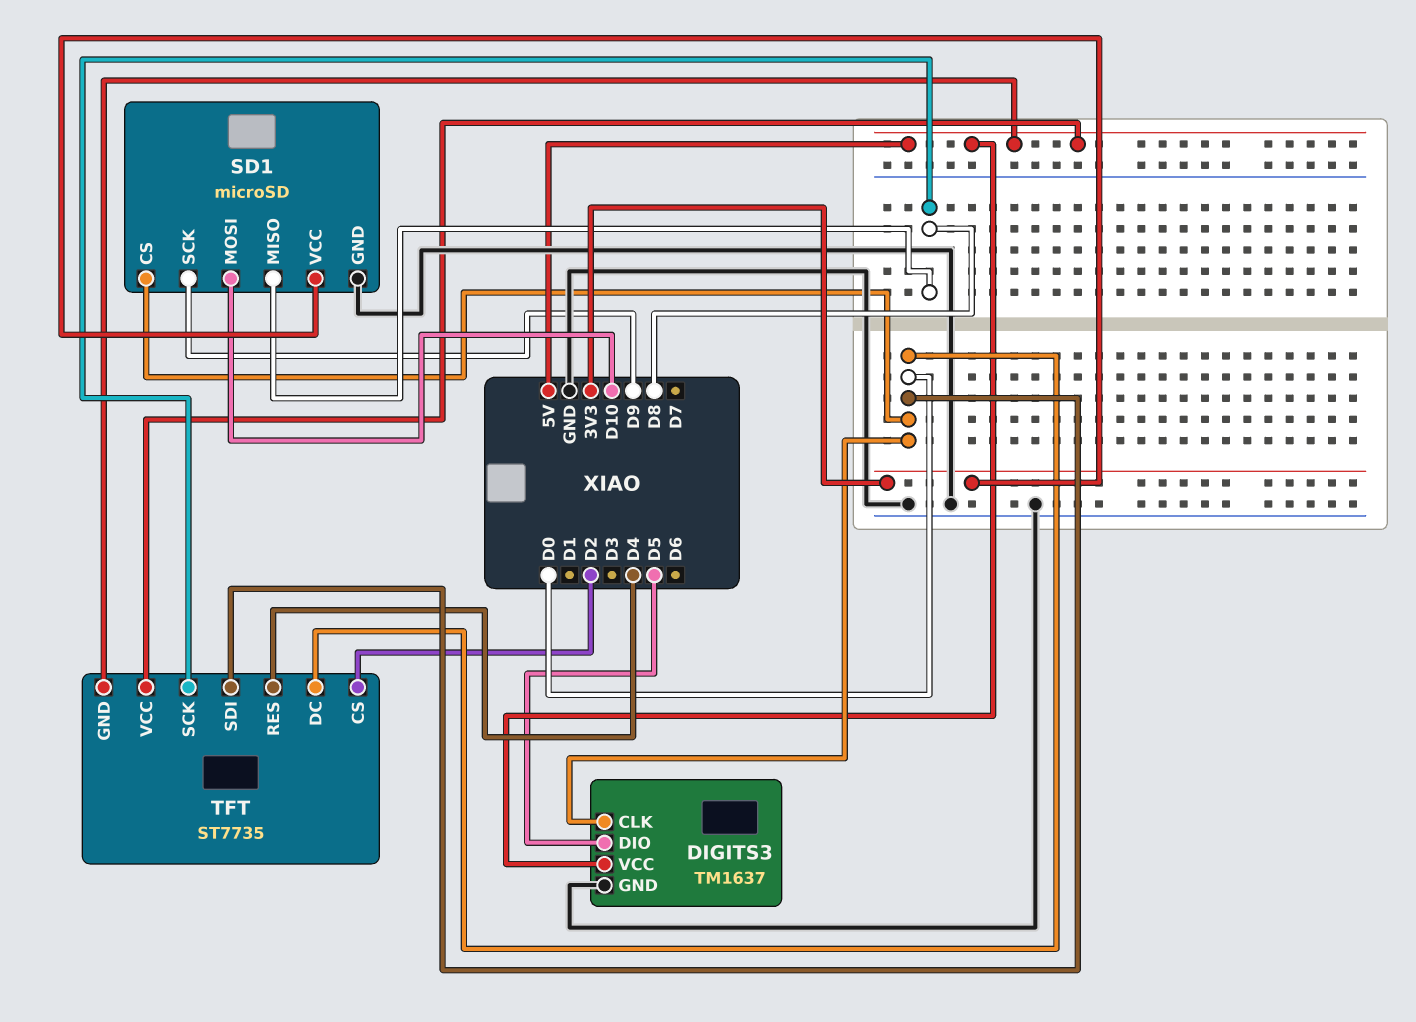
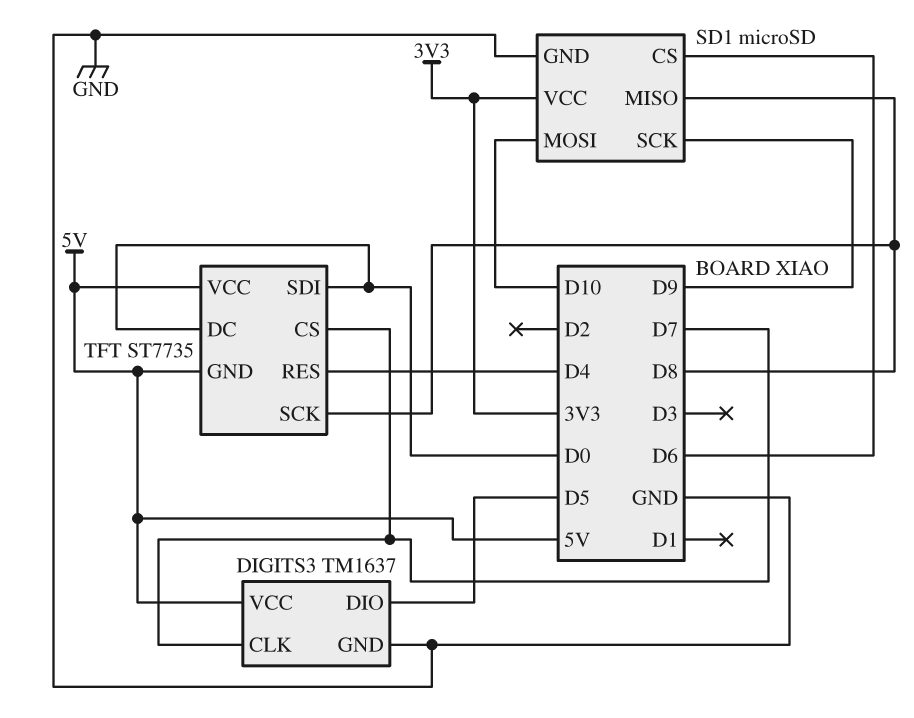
DIGITS3 pin CLK: D0 -> D7
SD1 pin CS: D0 -> D6
TFT pin CS: D2 -> D7

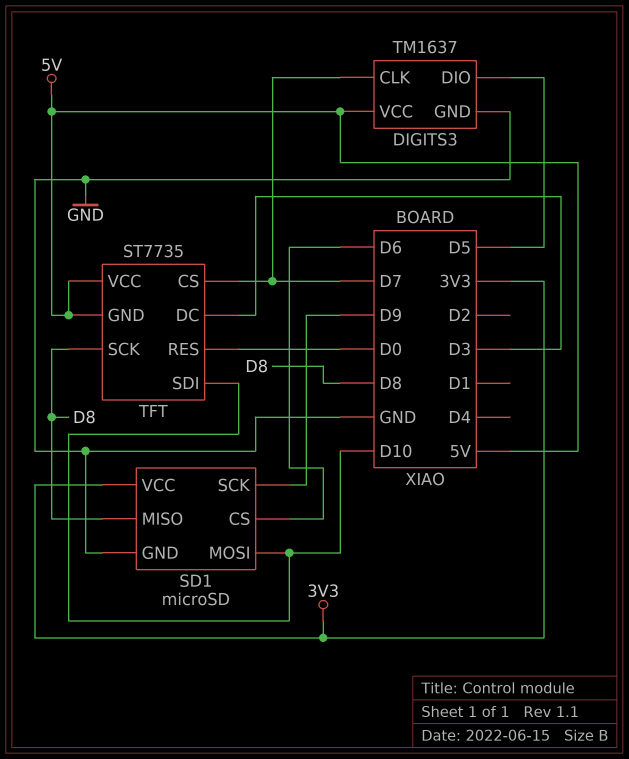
TFT pin DC: D0 -> D3
TFT pin RES: D4 -> D0
TFT pin SDI: D0 -> D10

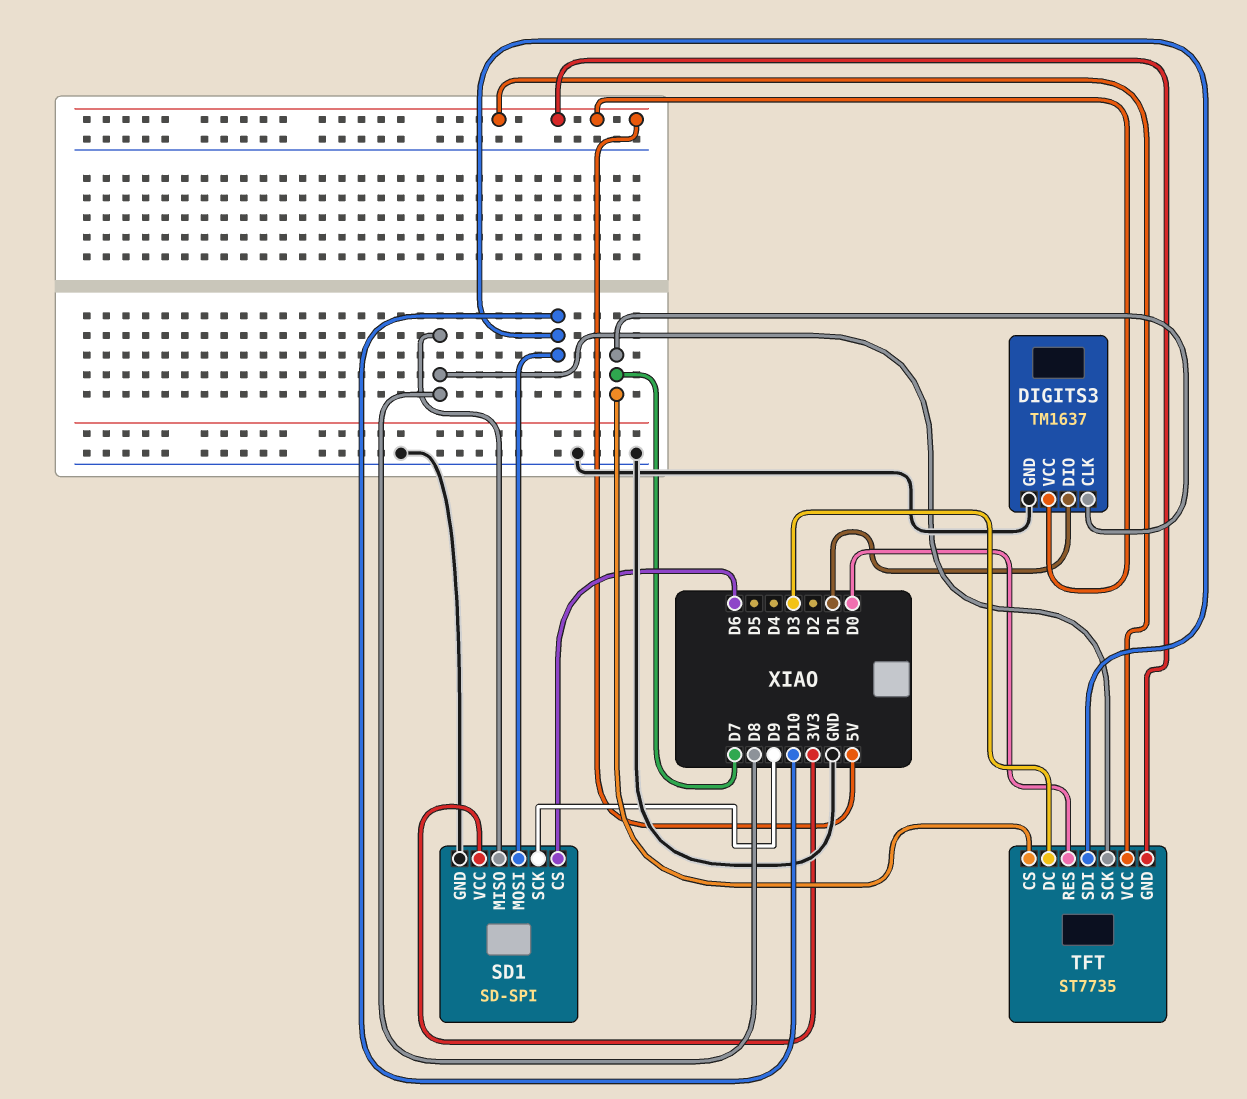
DIGITS3 pin DIO: D5 -> D1
SD1: microSD -> SD-SPI

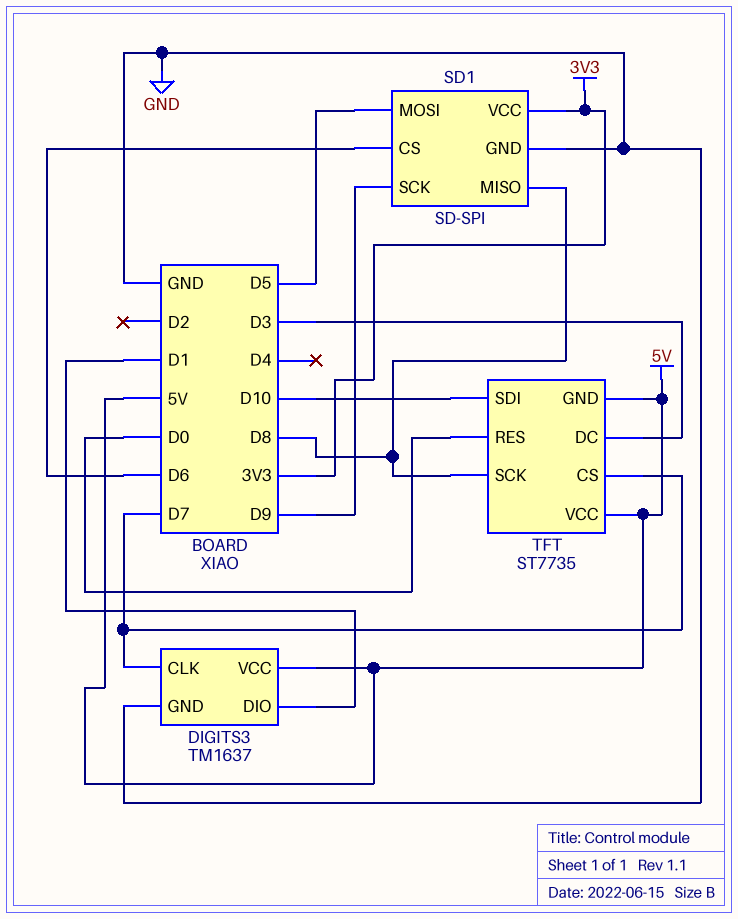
SD1 pin MOSI: D10 -> D5

